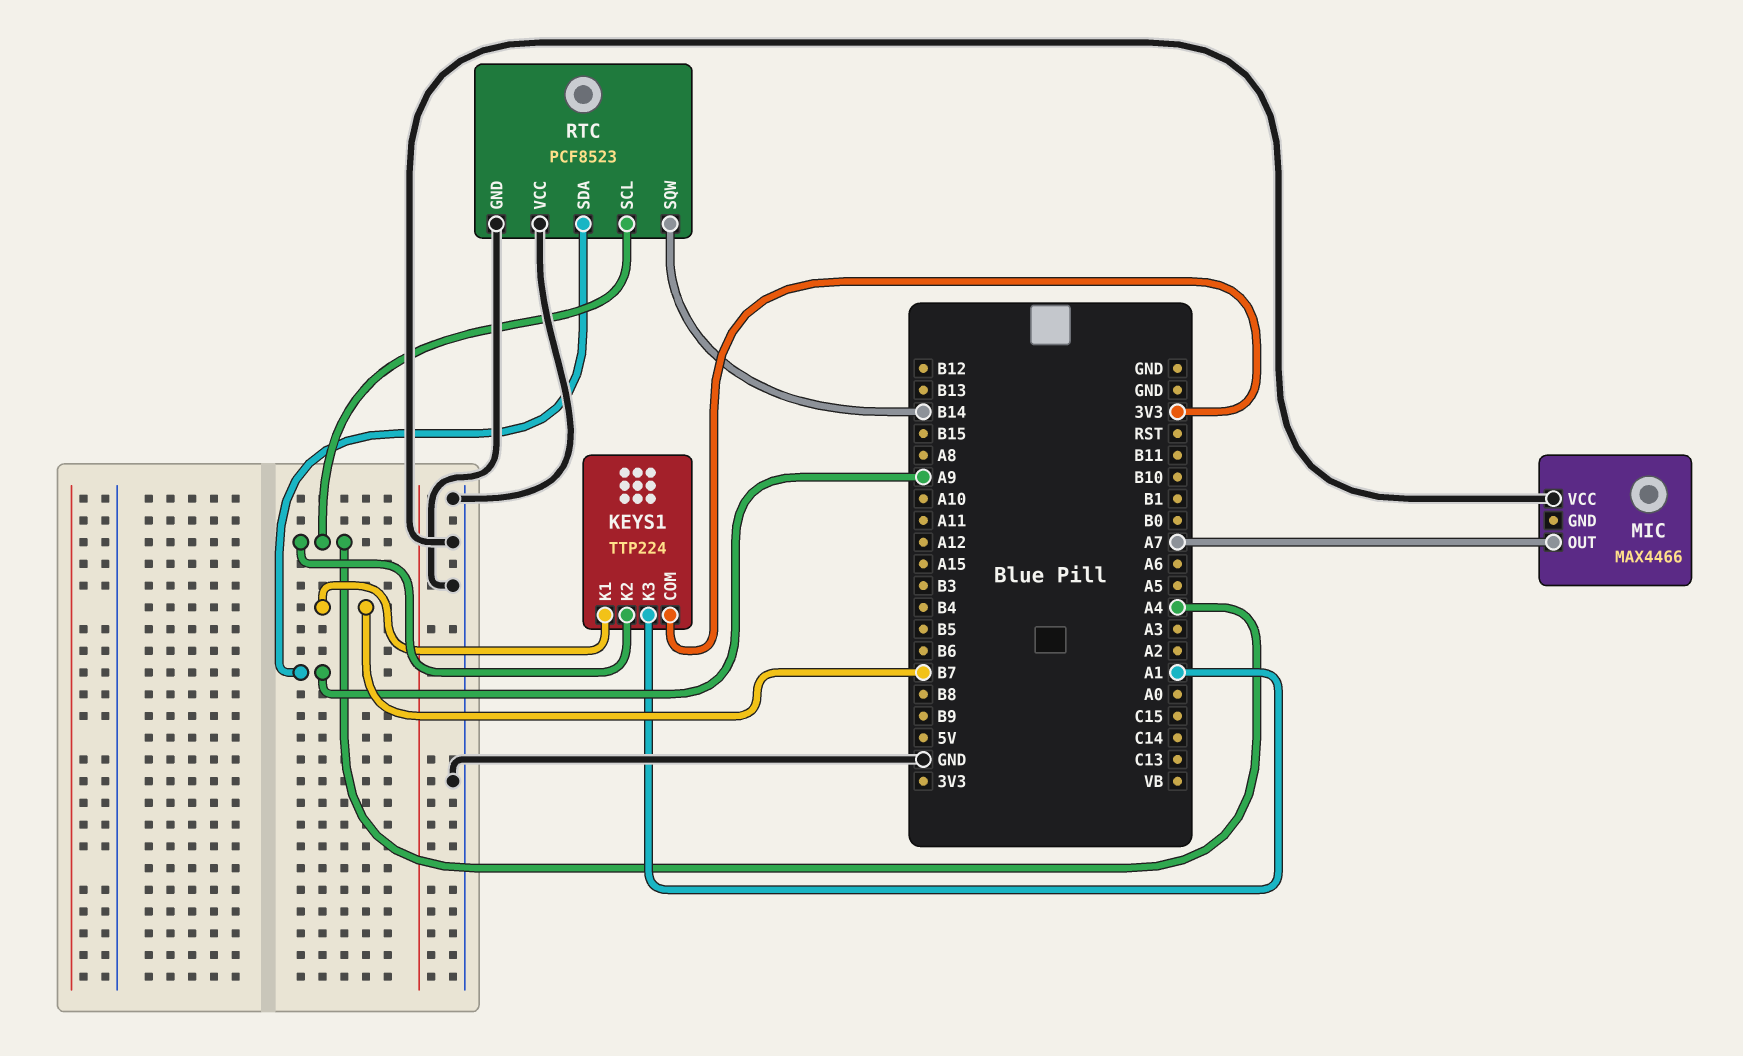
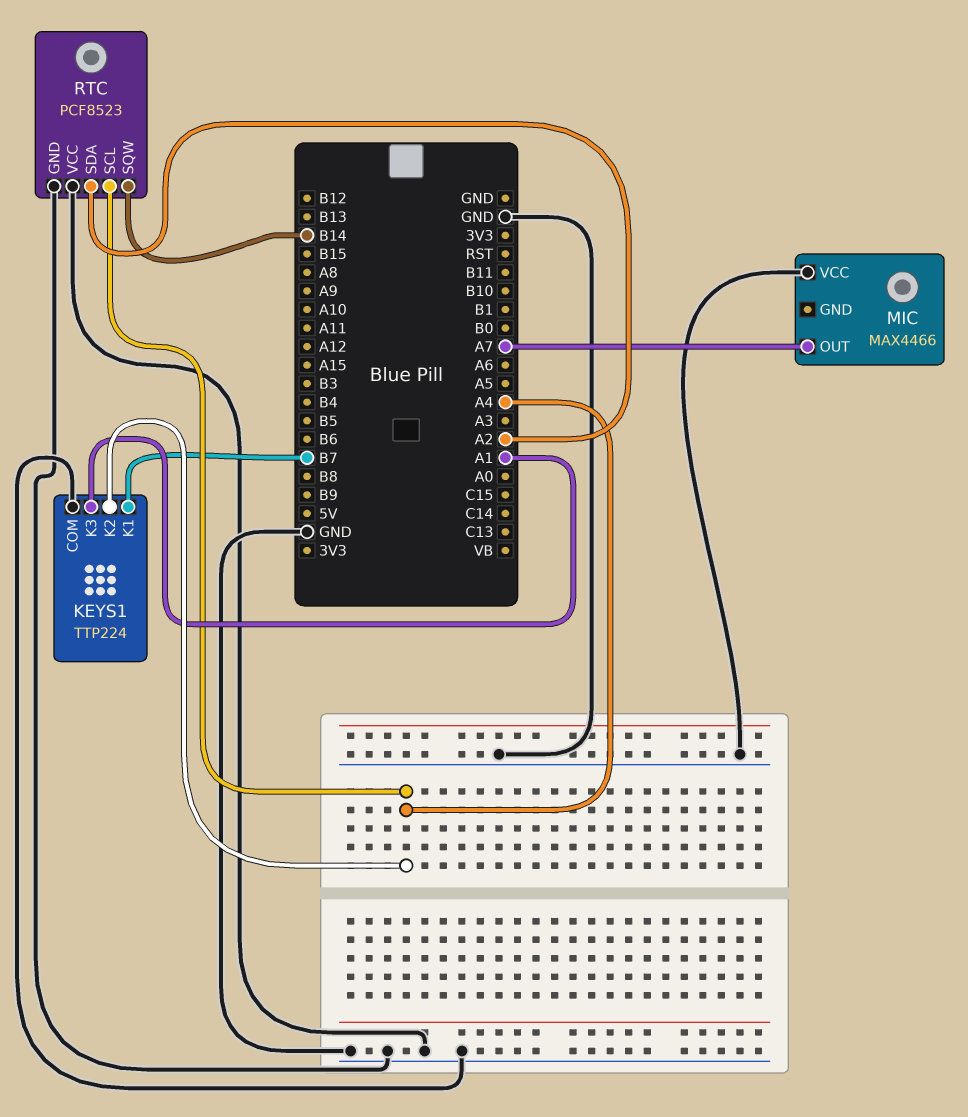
KEYS1 pin COM: 3V3 -> GND
RTC pin SDA: A9 -> A2

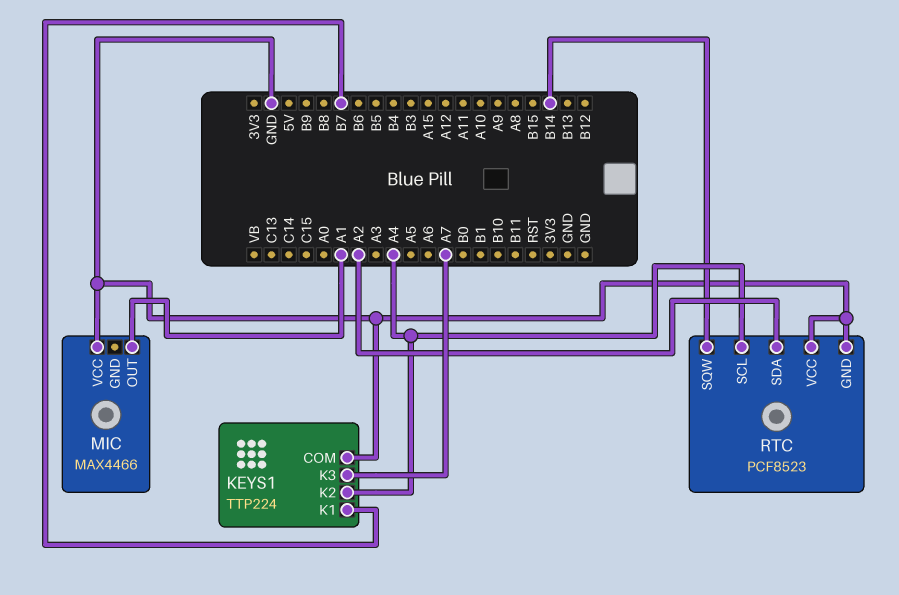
KEYS1 pin K3: A1 -> A7
MIC pin OUT: A7 -> A1

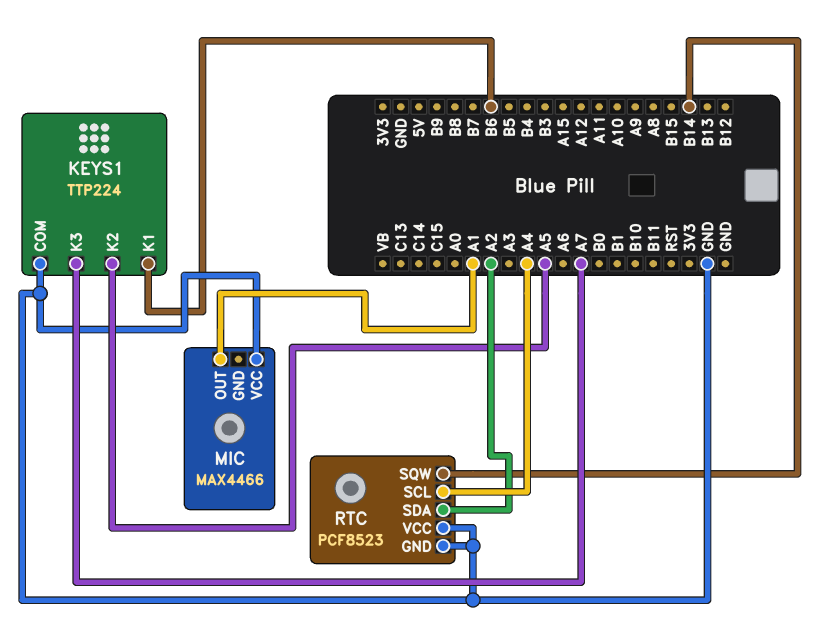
KEYS1 pin K1: B7 -> B6
KEYS1 pin K2: A4 -> A5

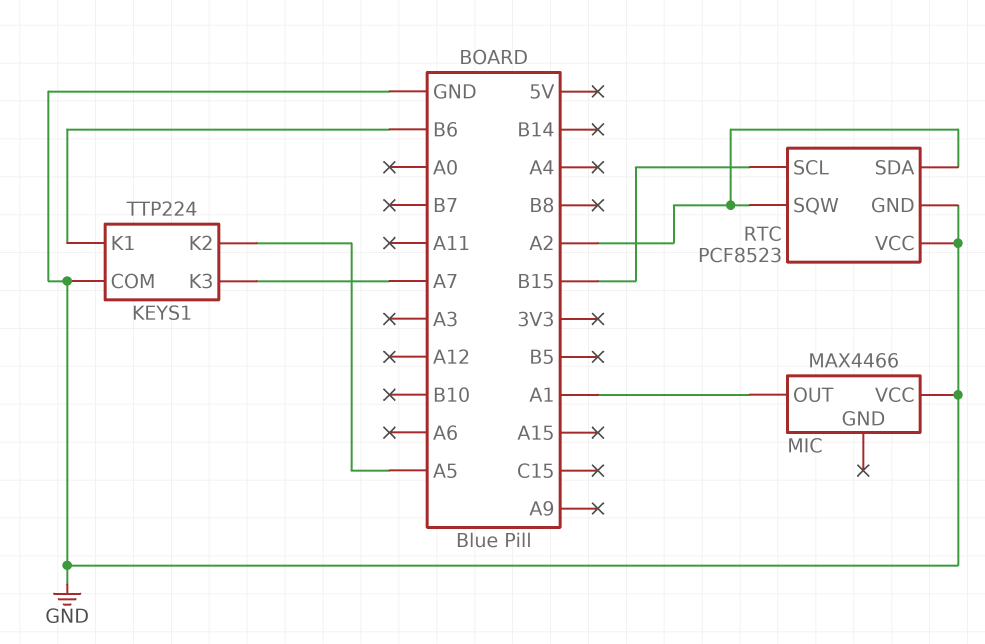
RTC pin SCL: A4 -> B15
RTC pin SQW: B14 -> A2

